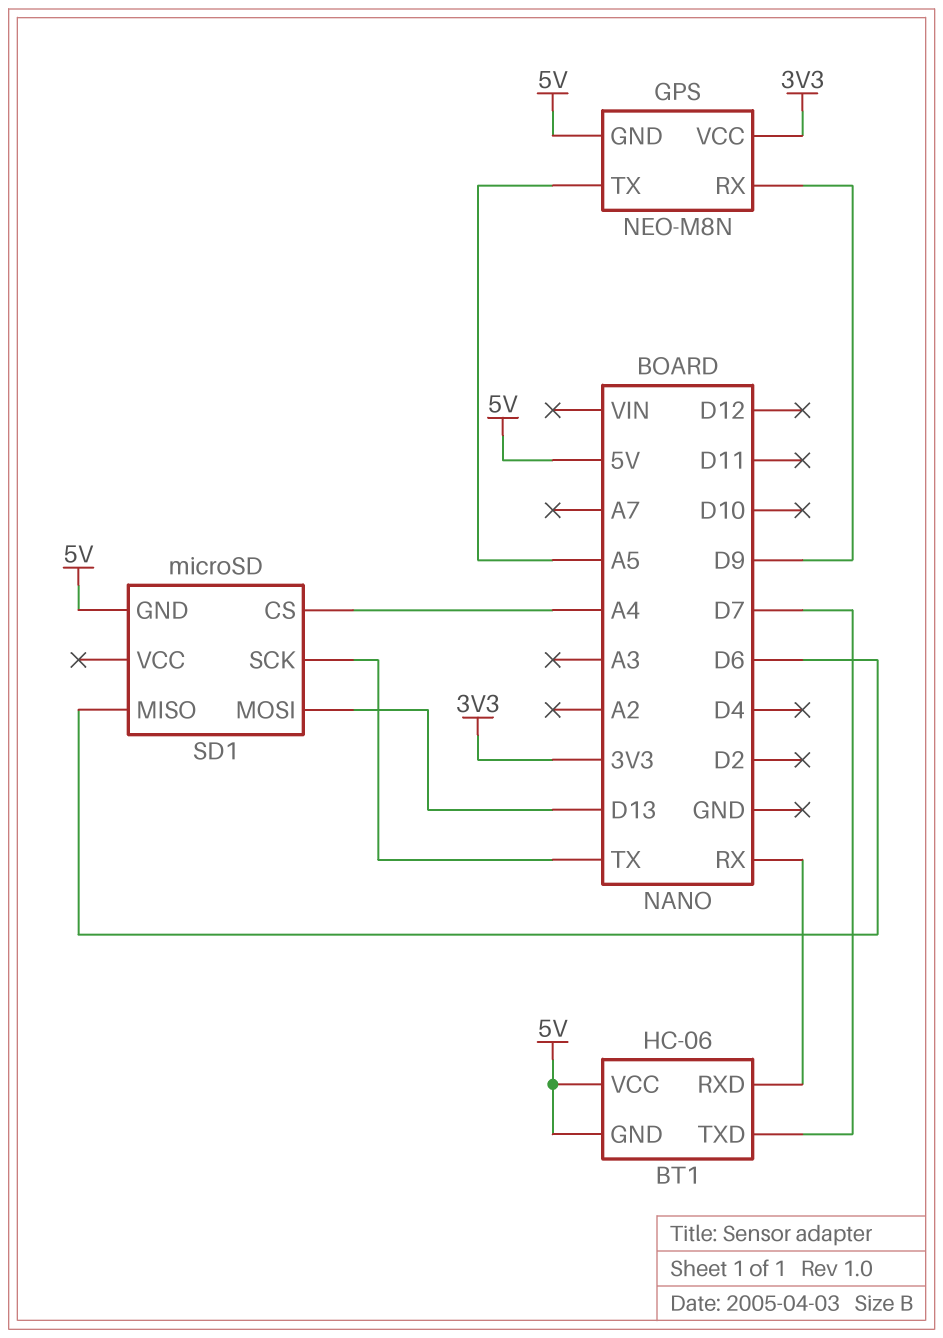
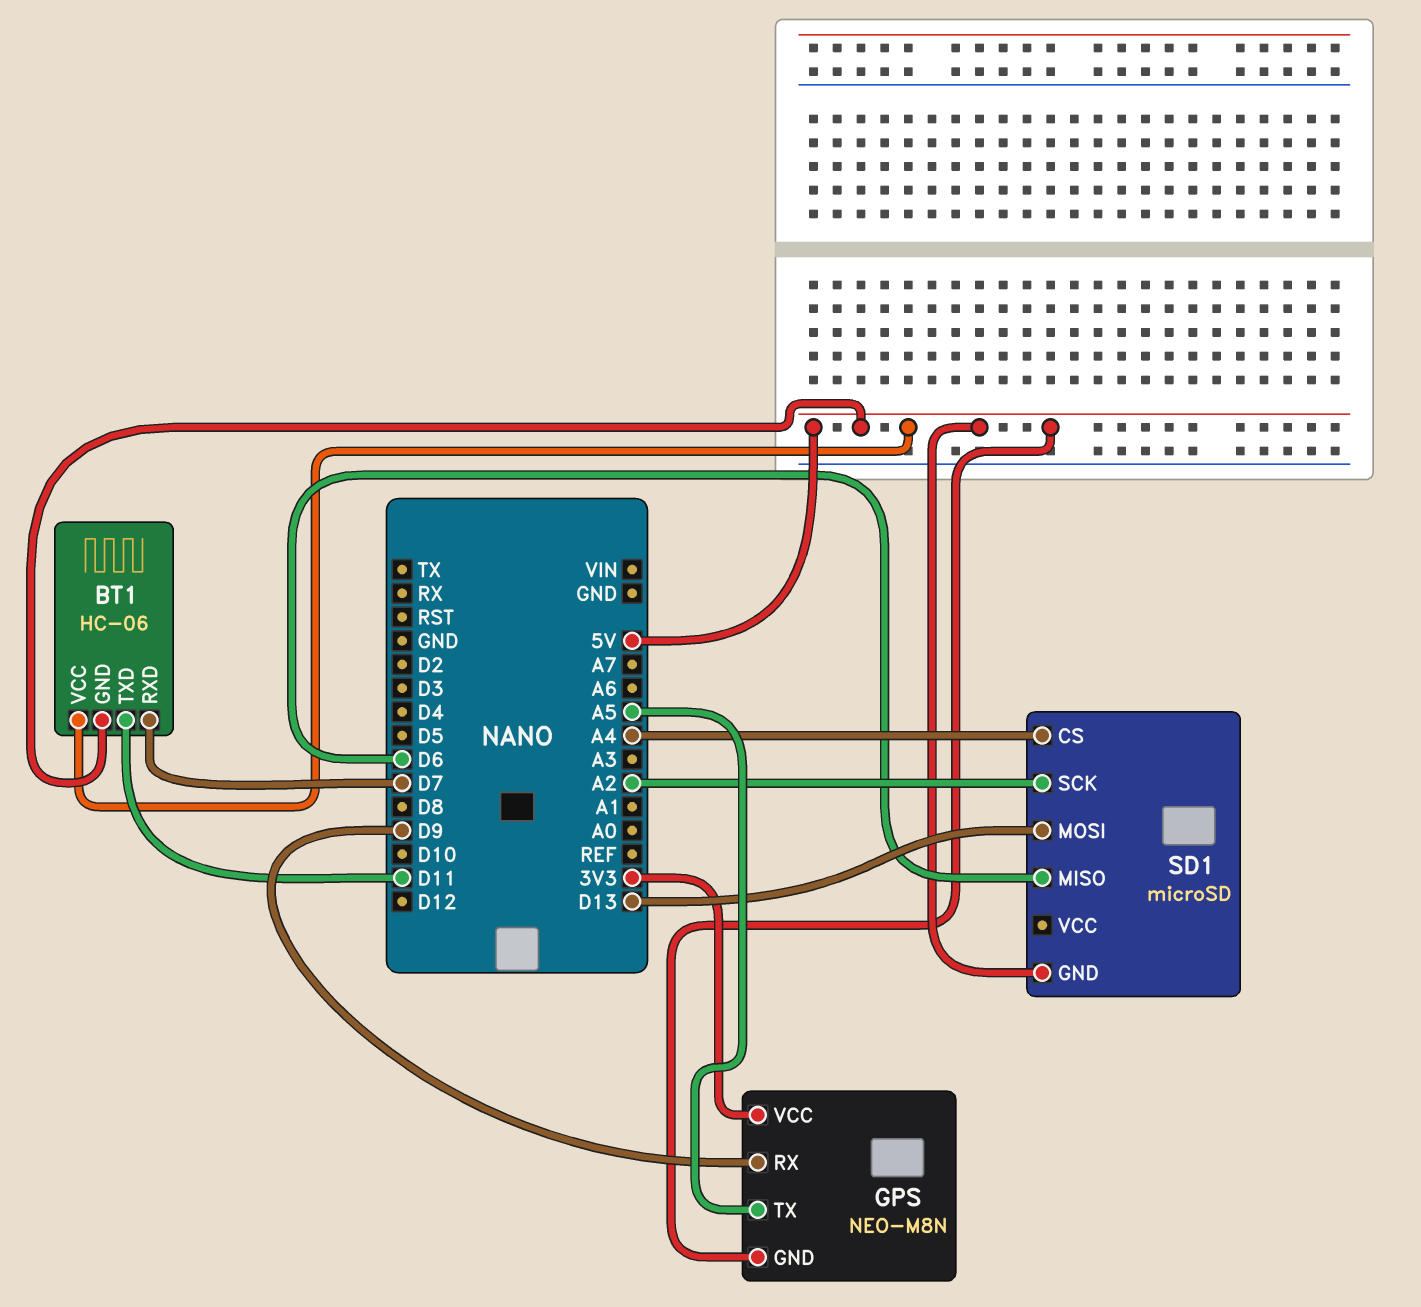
BT1 pin RXD: RX -> D7
BT1 pin TXD: D7 -> D11
SD1 pin SCK: TX -> A2

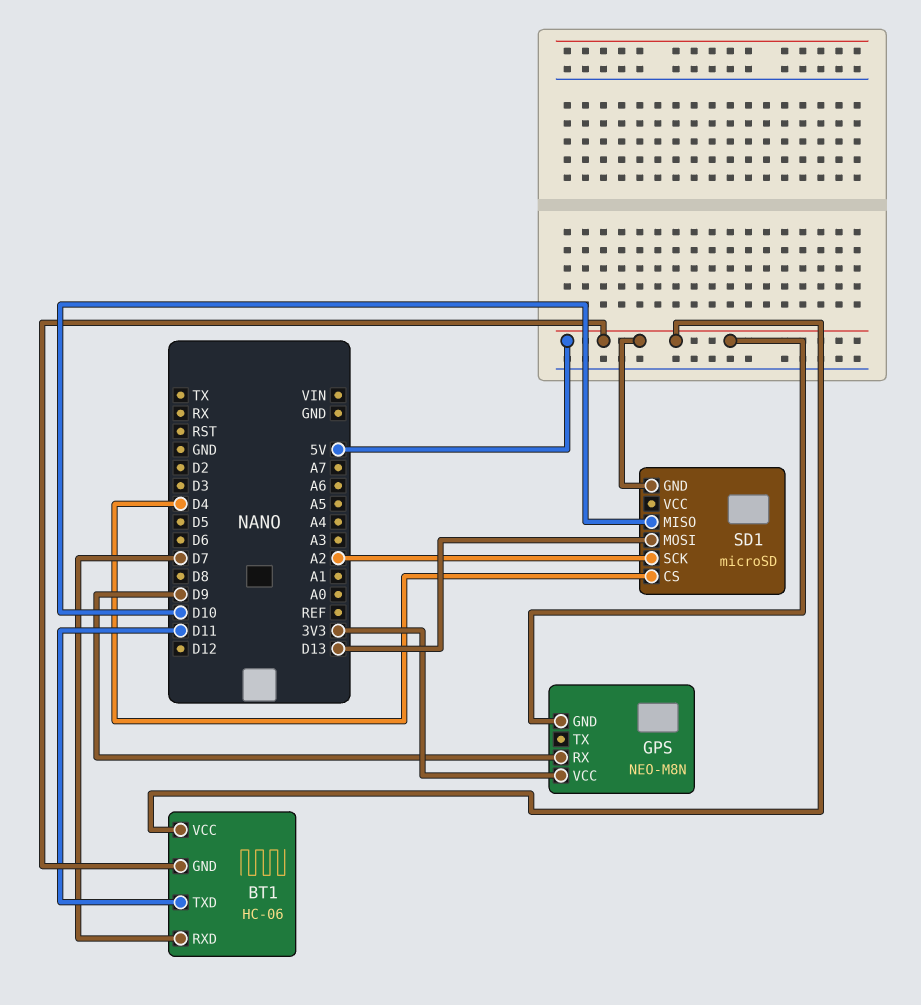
GPS pin TX: A5 -> none
SD1 pin CS: A4 -> D4
SD1 pin MISO: D6 -> D10

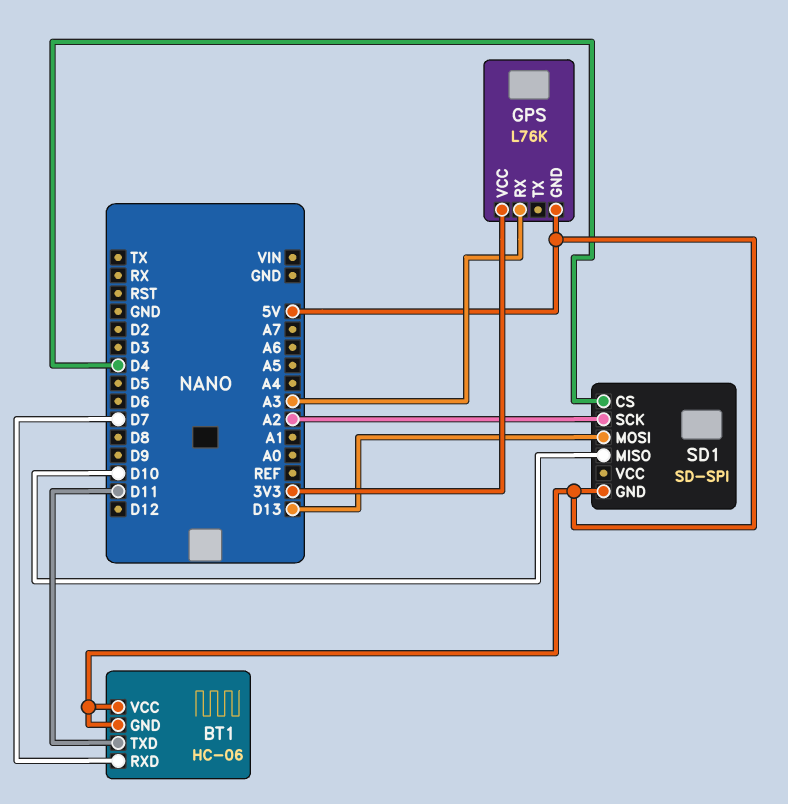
GPS: NEO-M8N -> L76K
GPS pin RX: D9 -> A3
SD1: microSD -> SD-SPI

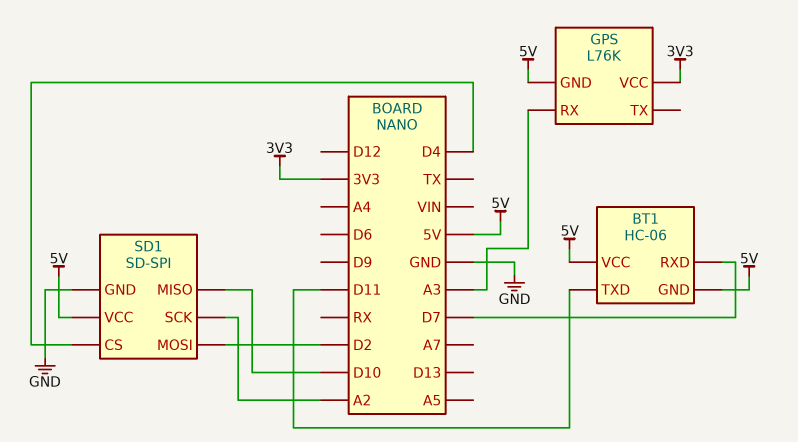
SD1 pin GND: 5V -> GND
SD1 pin MOSI: D13 -> D2
SD1 pin VCC: none -> 5V

